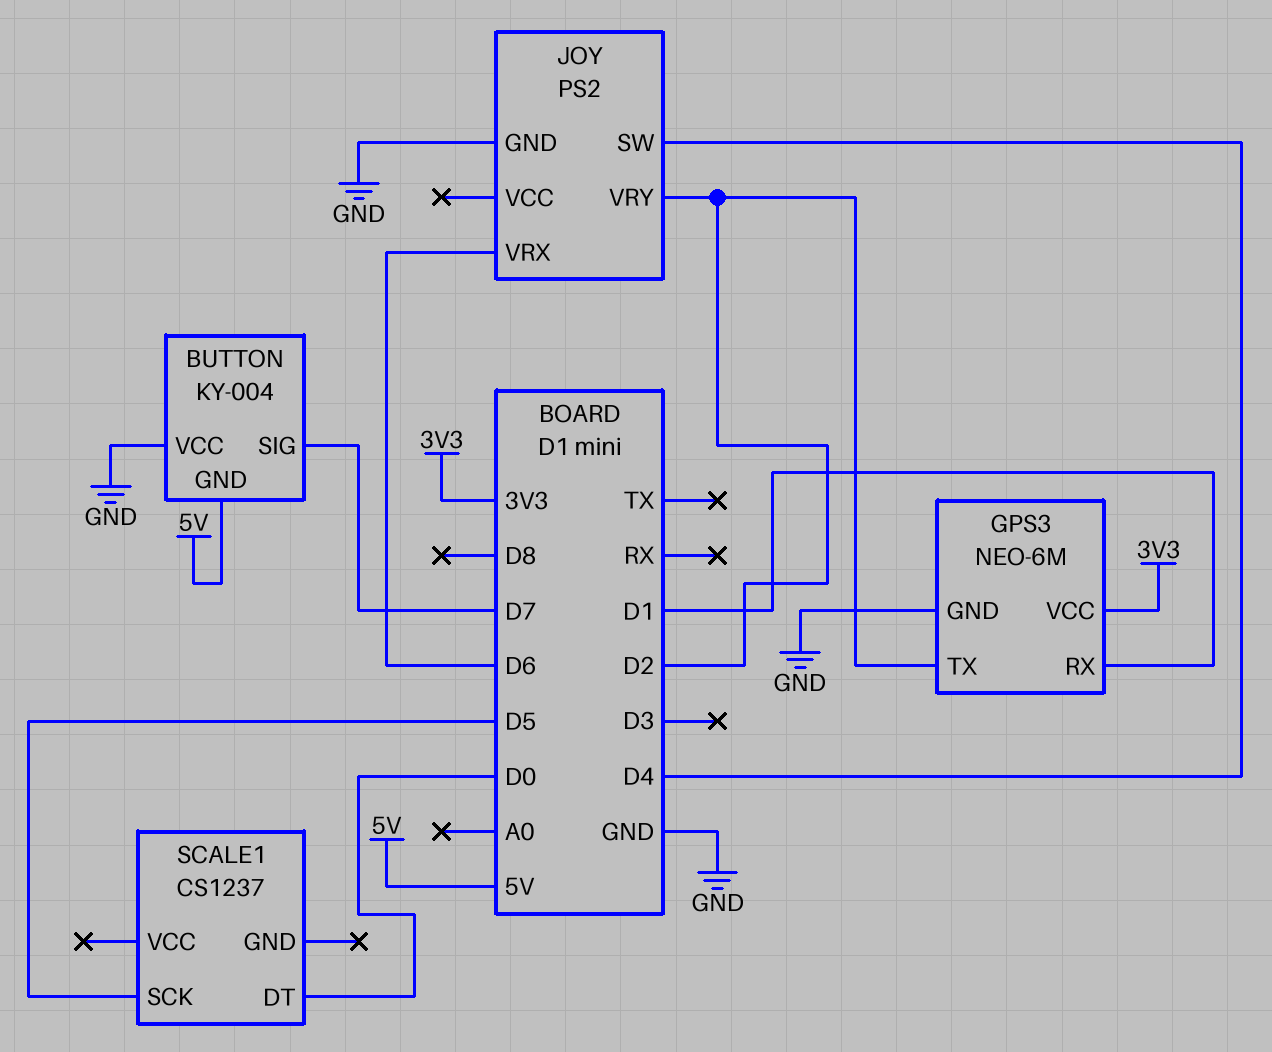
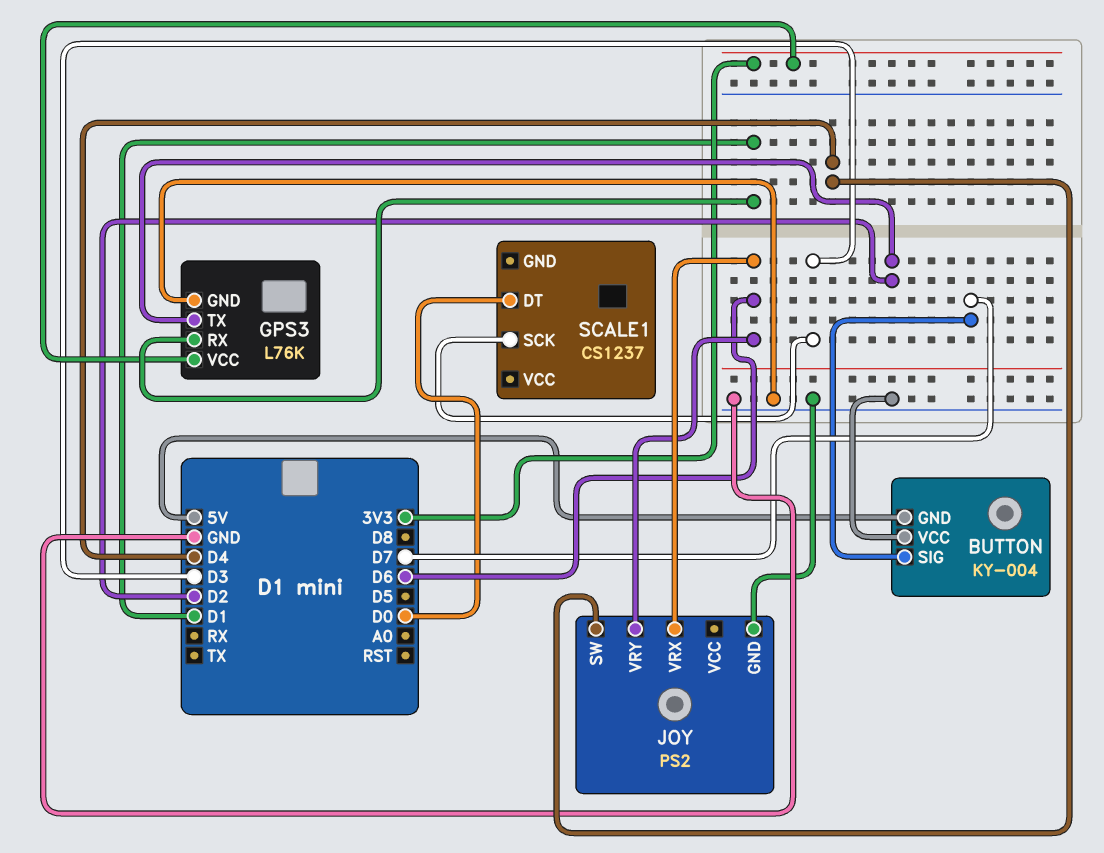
GPS3: NEO-6M -> L76K
JOY pin VRY: D2 -> D6
SCALE1 pin SCK: D5 -> D3

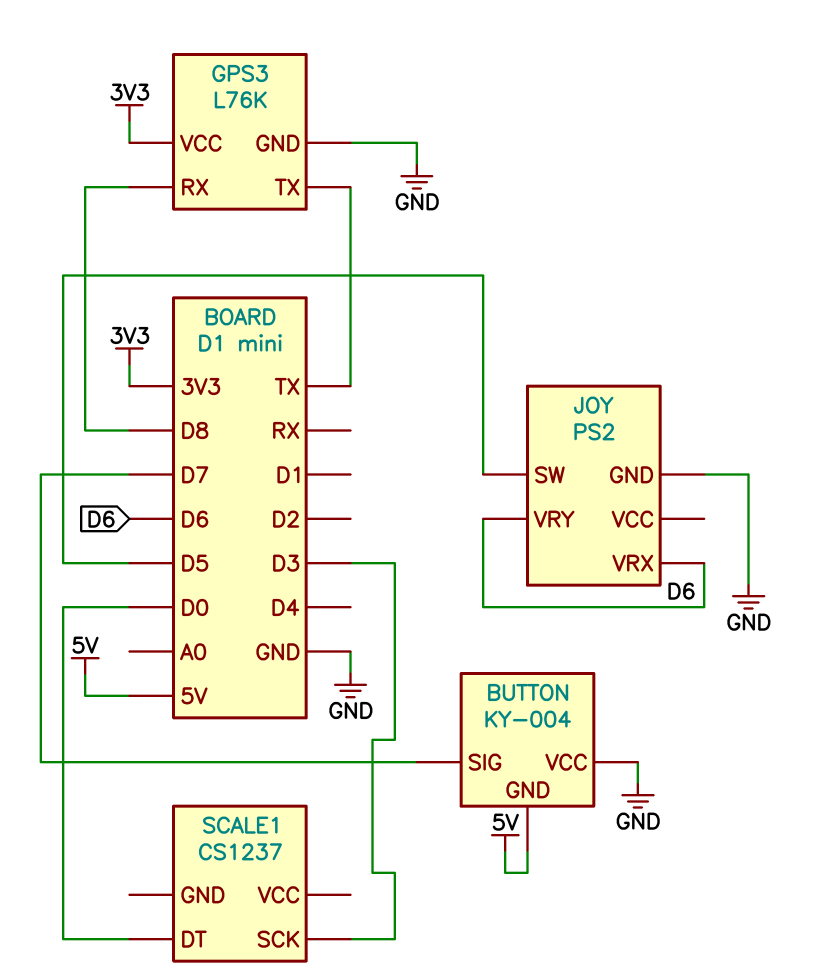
GPS3 pin RX: D1 -> D8
GPS3 pin TX: D2 -> TX
JOY pin SW: D4 -> D5

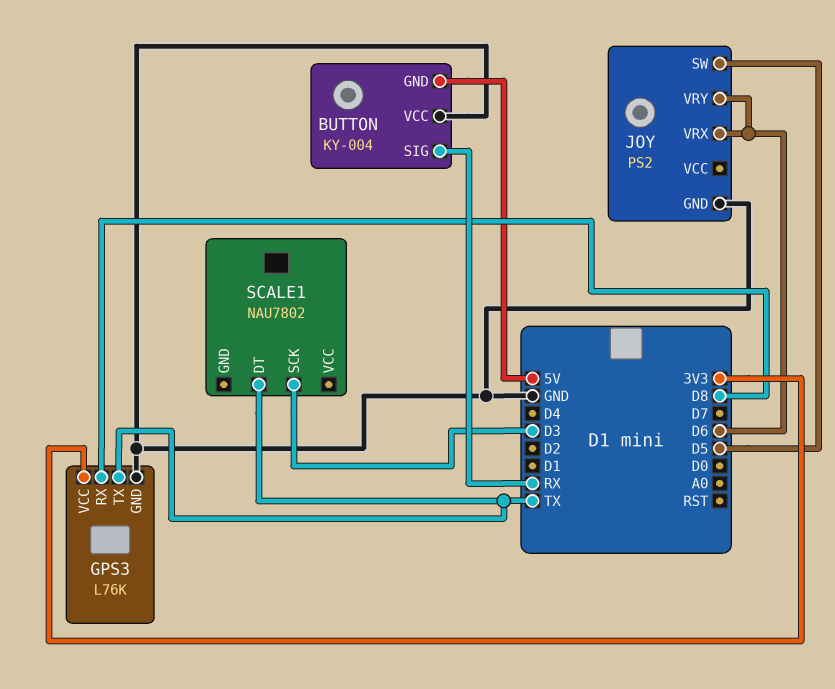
BUTTON pin SIG: D7 -> RX
SCALE1: CS1237 -> NAU7802
SCALE1 pin DT: D0 -> TX

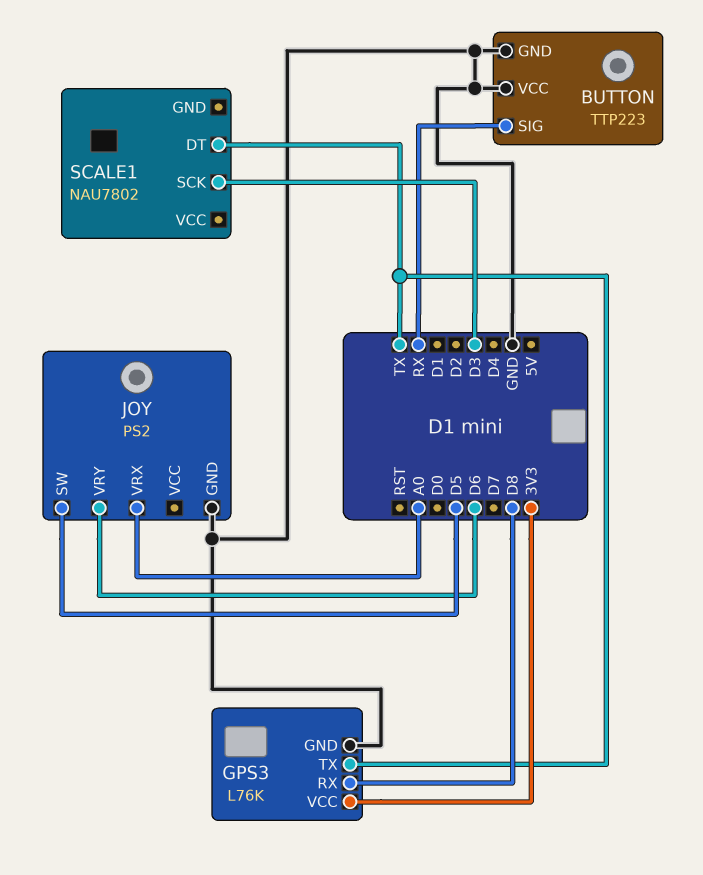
BUTTON: KY-004 -> TTP223
BUTTON pin GND: 5V -> GND
JOY pin VRX: D6 -> A0

